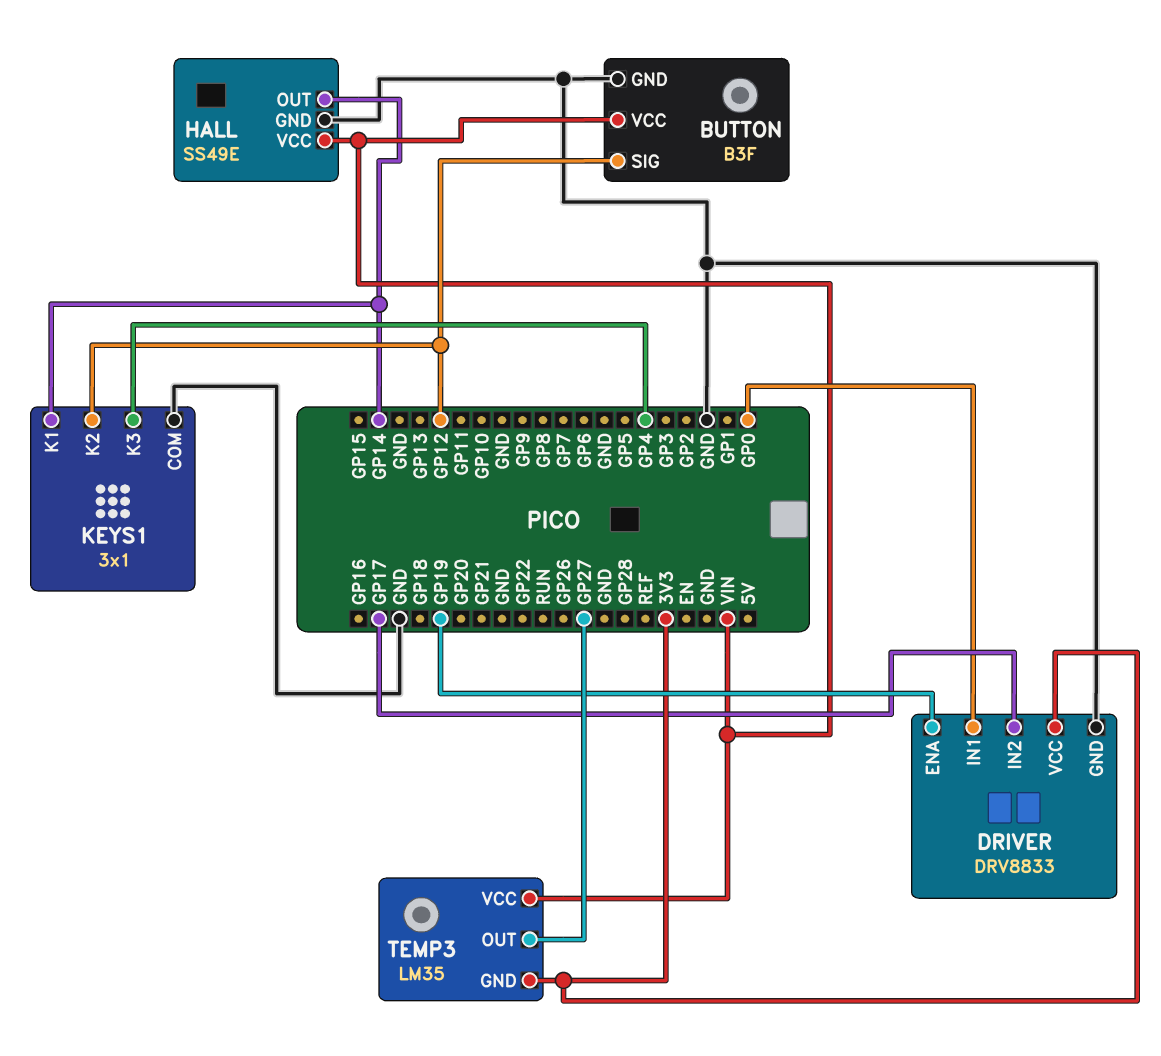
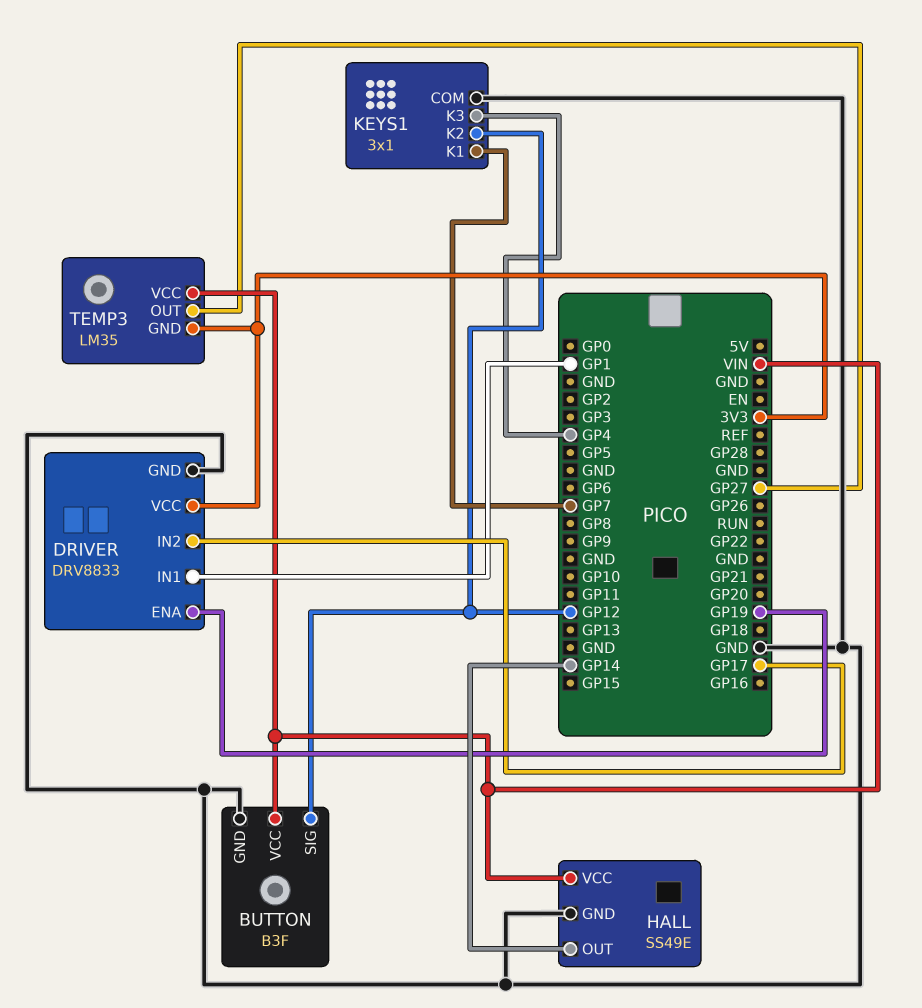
DRIVER pin IN1: GP0 -> GP1
KEYS1 pin K1: GP14 -> GP7

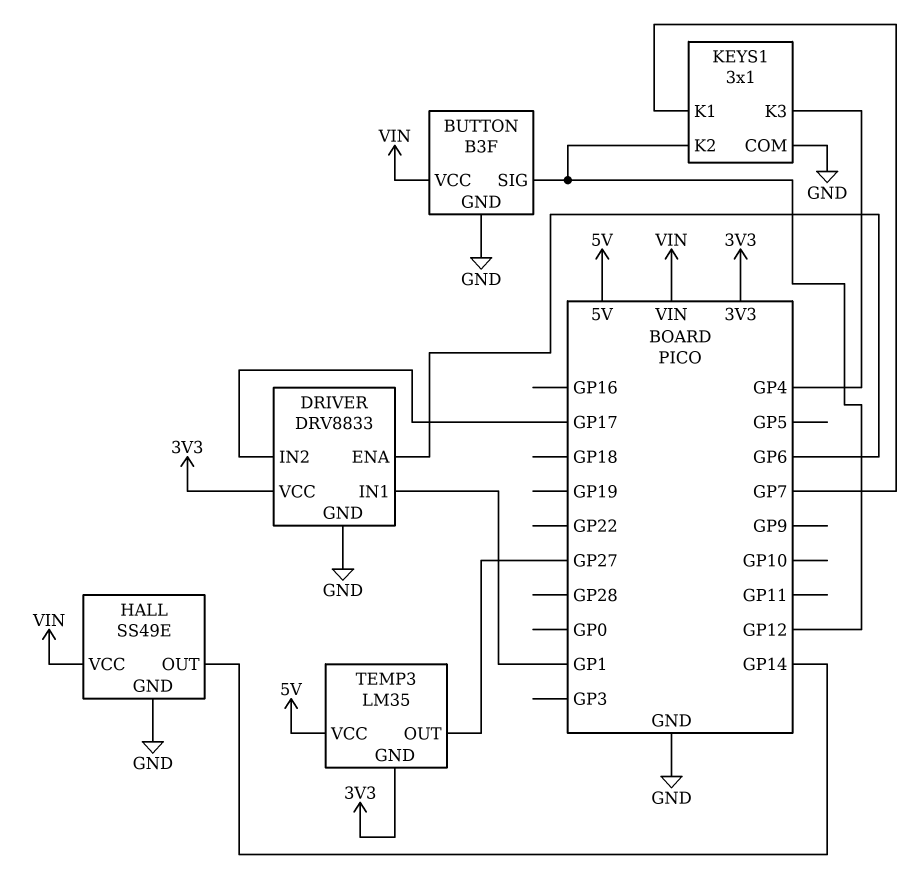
DRIVER pin ENA: GP19 -> GP6
TEMP3 pin VCC: VIN -> 5V

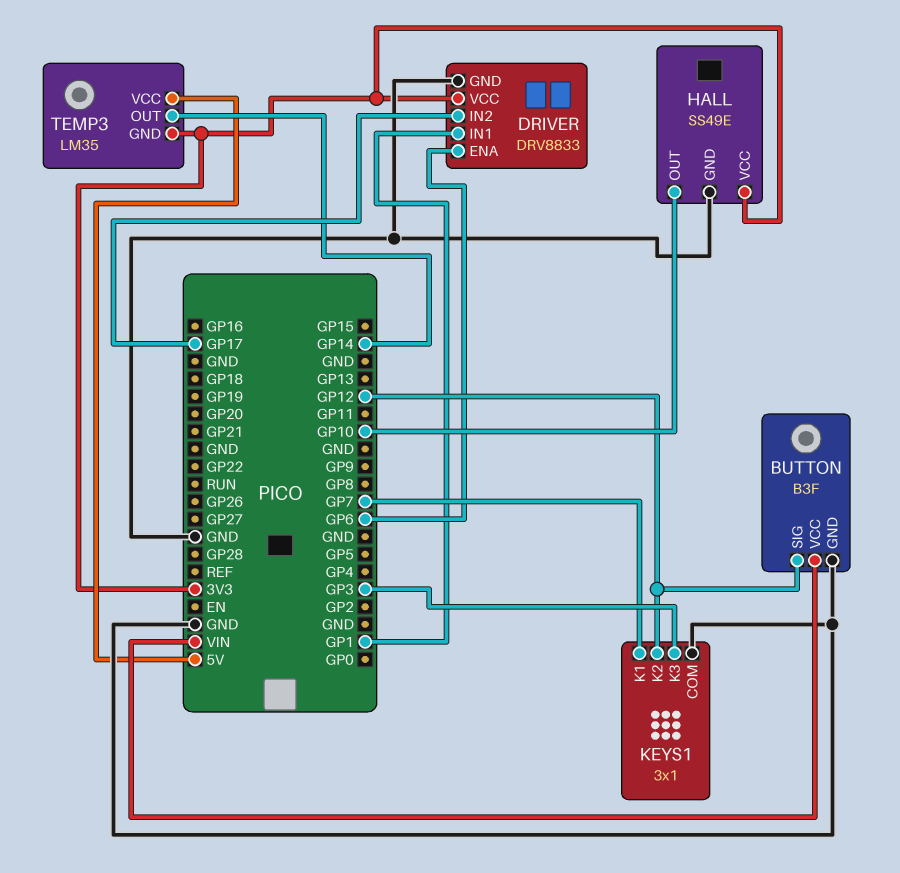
HALL pin OUT: GP14 -> GP10
HALL pin VCC: VIN -> 3V3
KEYS1 pin K3: GP4 -> GP3
TEMP3 pin OUT: GP27 -> GP14

